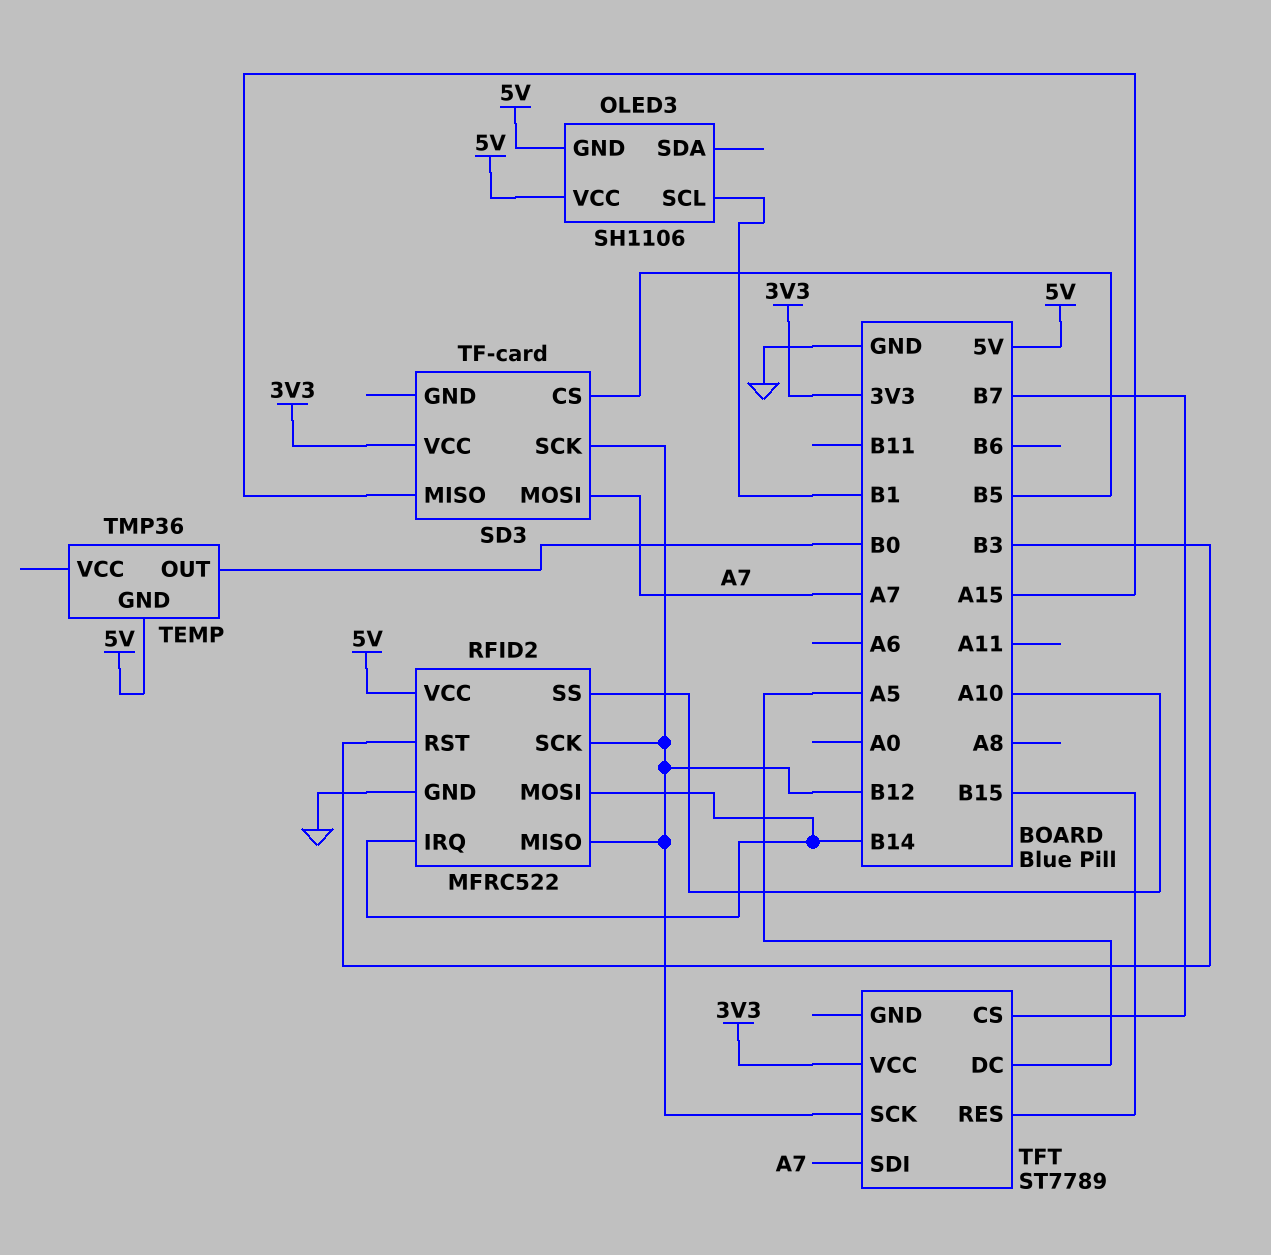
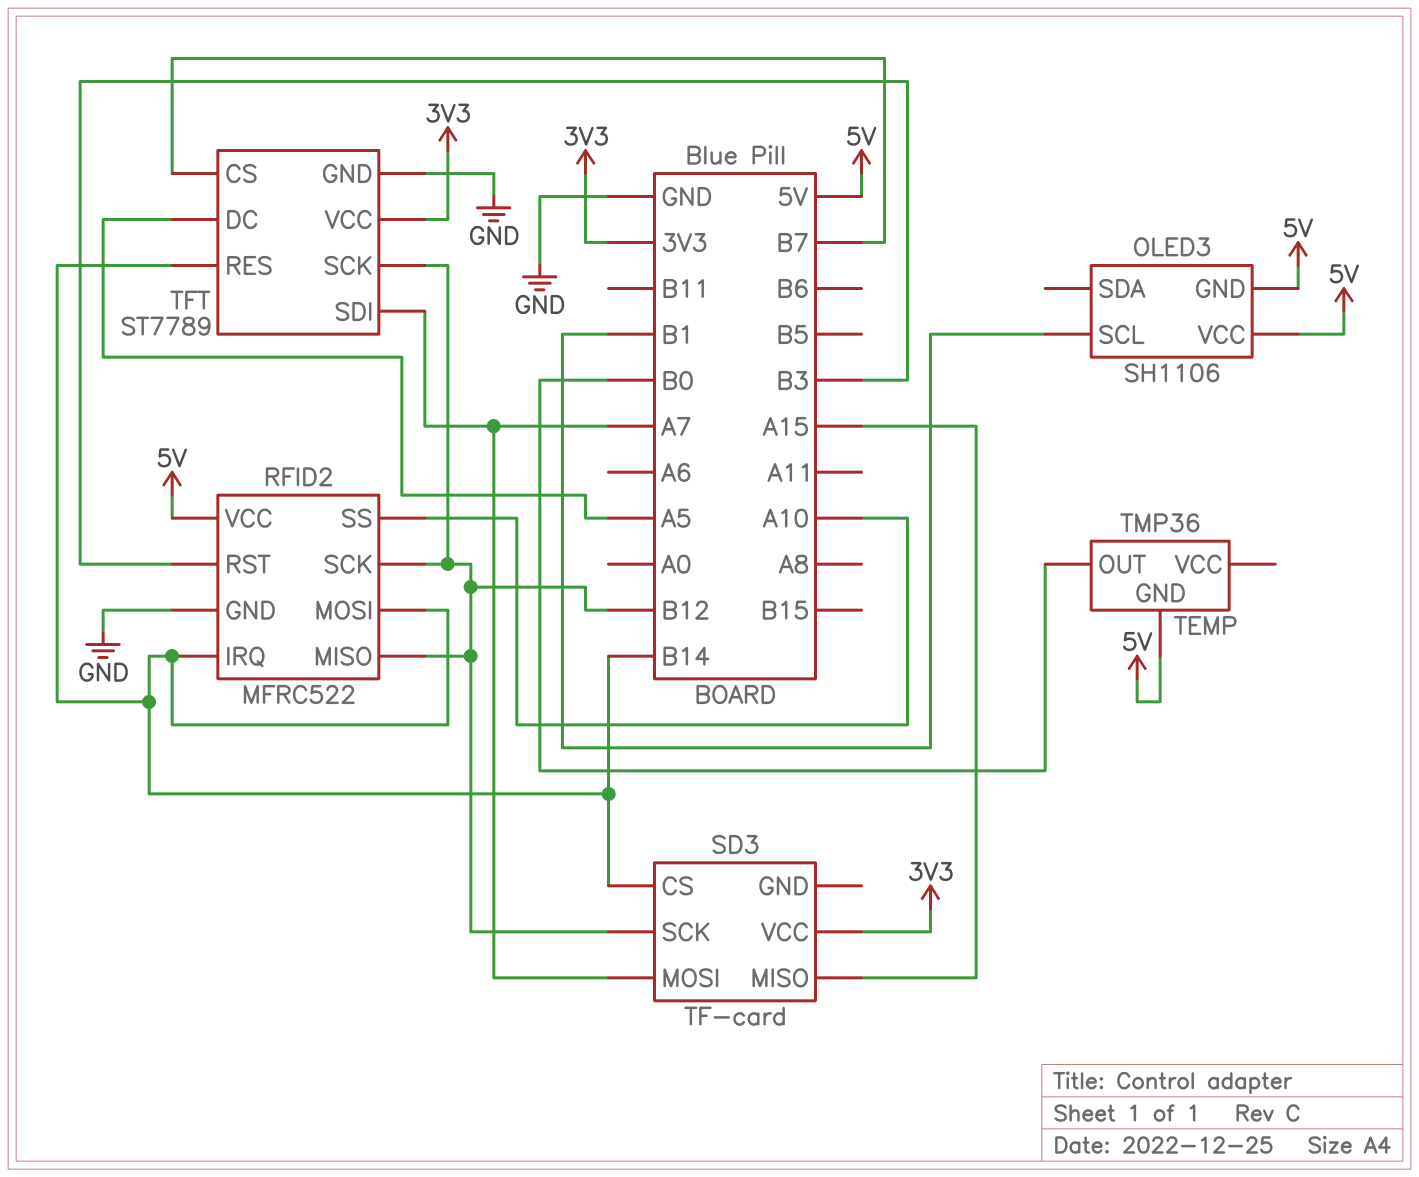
SD3 pin CS: B5 -> B14
TFT pin GND: none -> GND
TFT pin RES: B15 -> B14

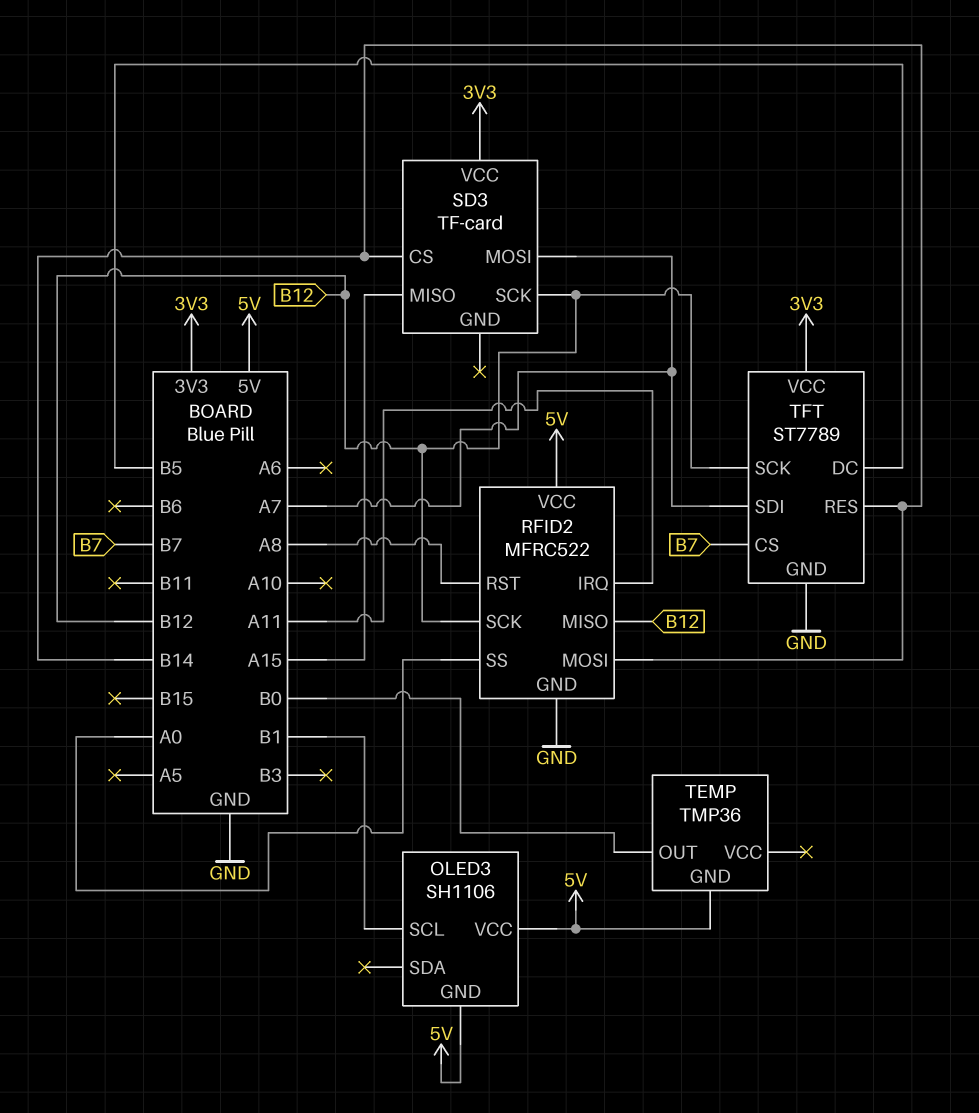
RFID2 pin IRQ: B14 -> A11
RFID2 pin RST: B3 -> A8
RFID2 pin SS: A10 -> A0
TFT pin DC: A5 -> B5

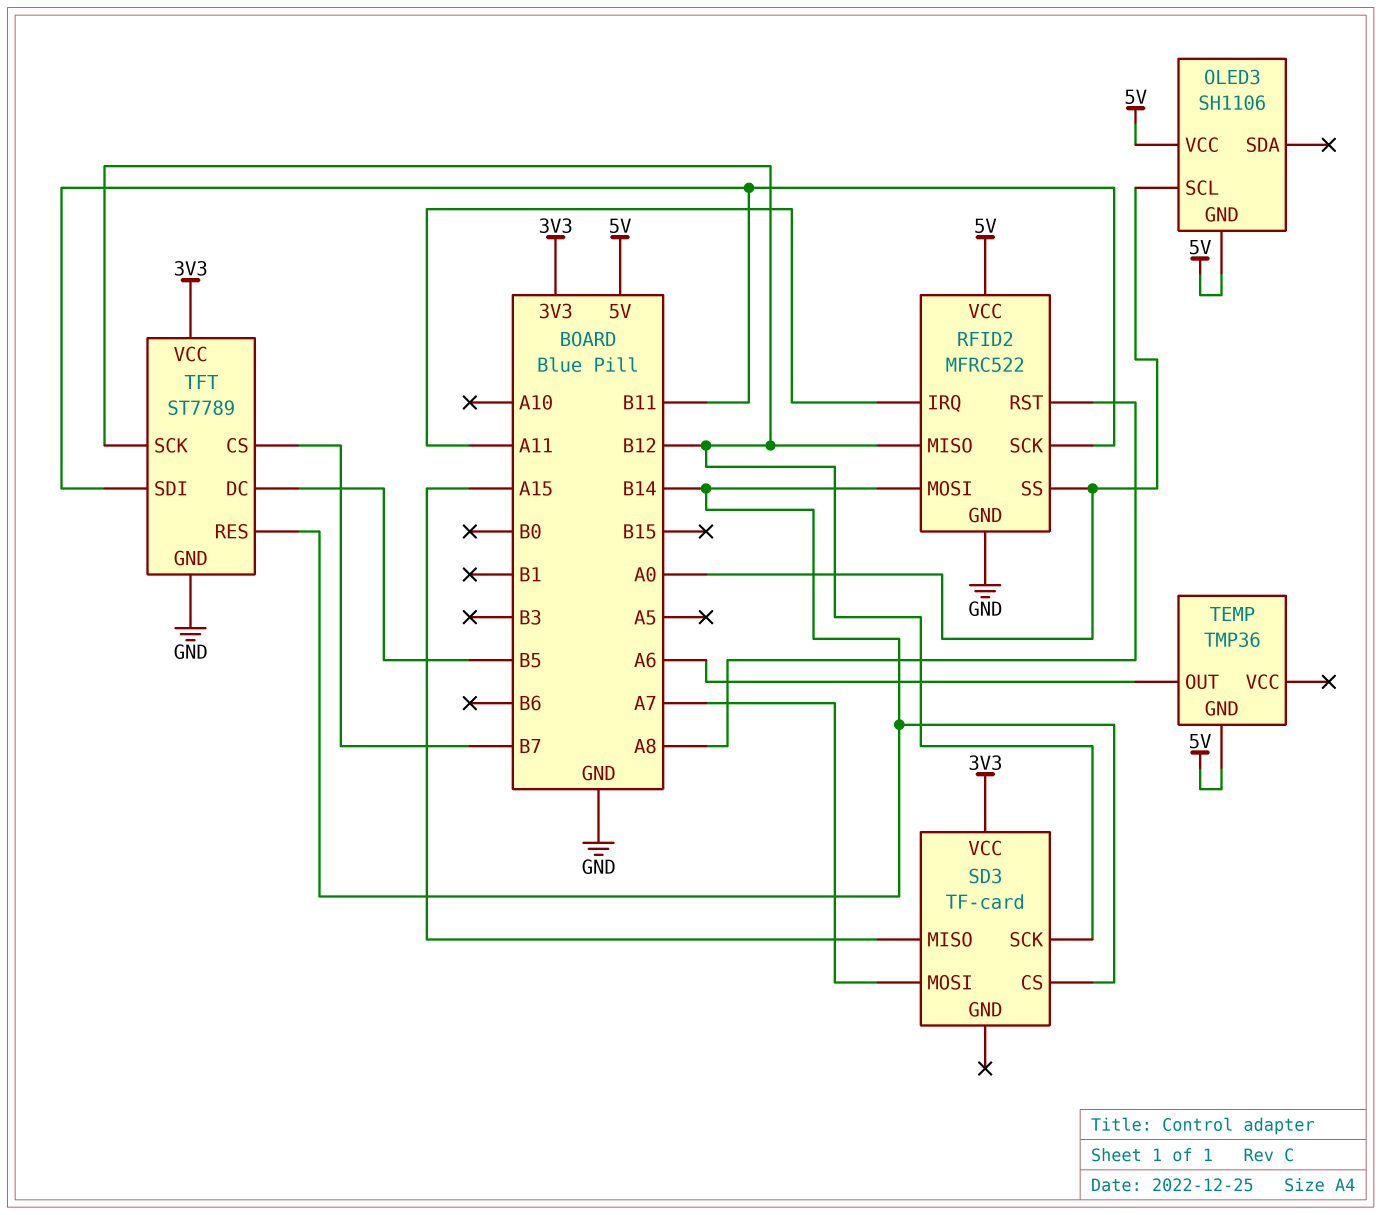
OLED3 pin SCL: B1 -> A0
RFID2 pin SCK: B12 -> B11
TEMP pin OUT: B0 -> A6
TFT pin SDI: A7 -> B11

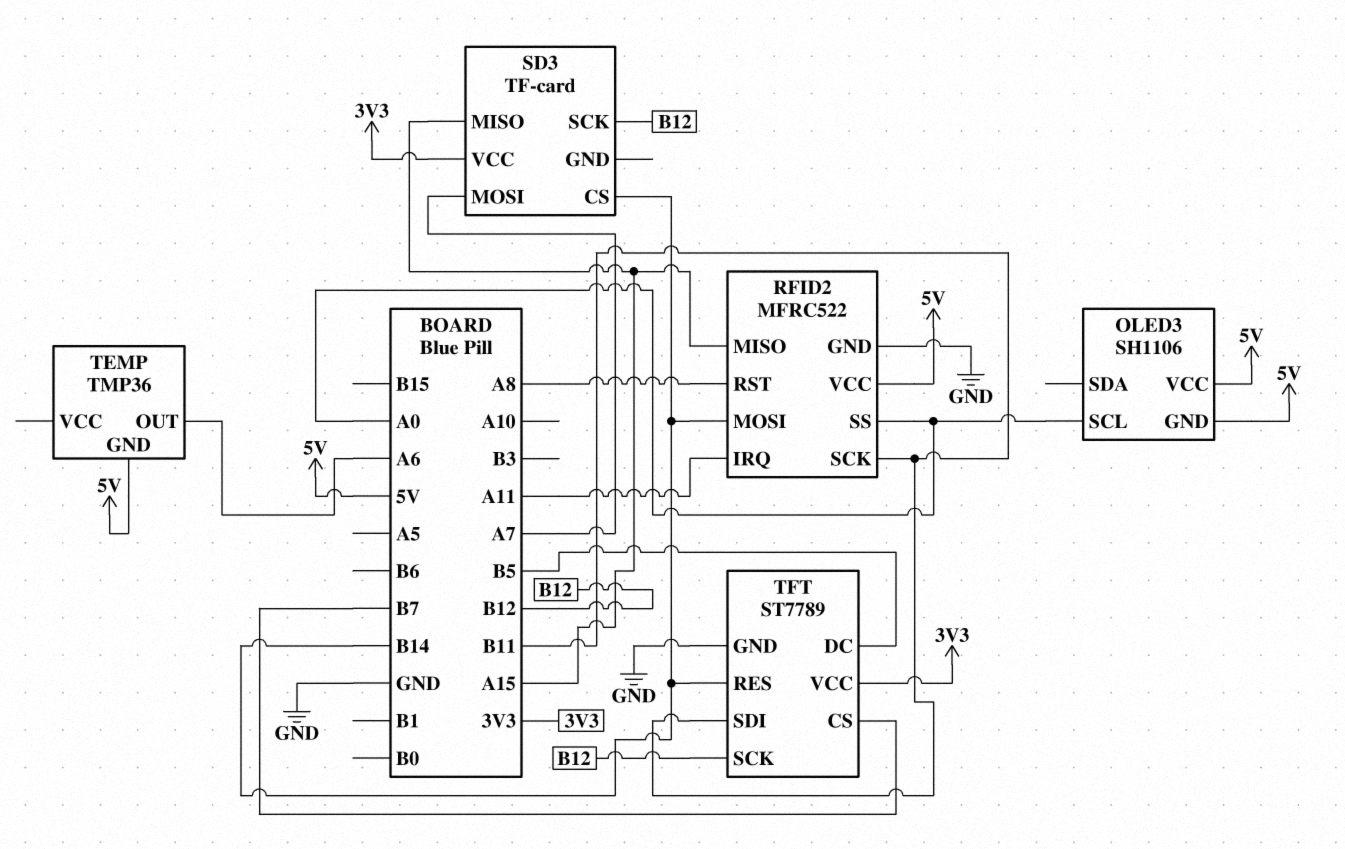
RFID2 pin MISO: B12 -> A15

